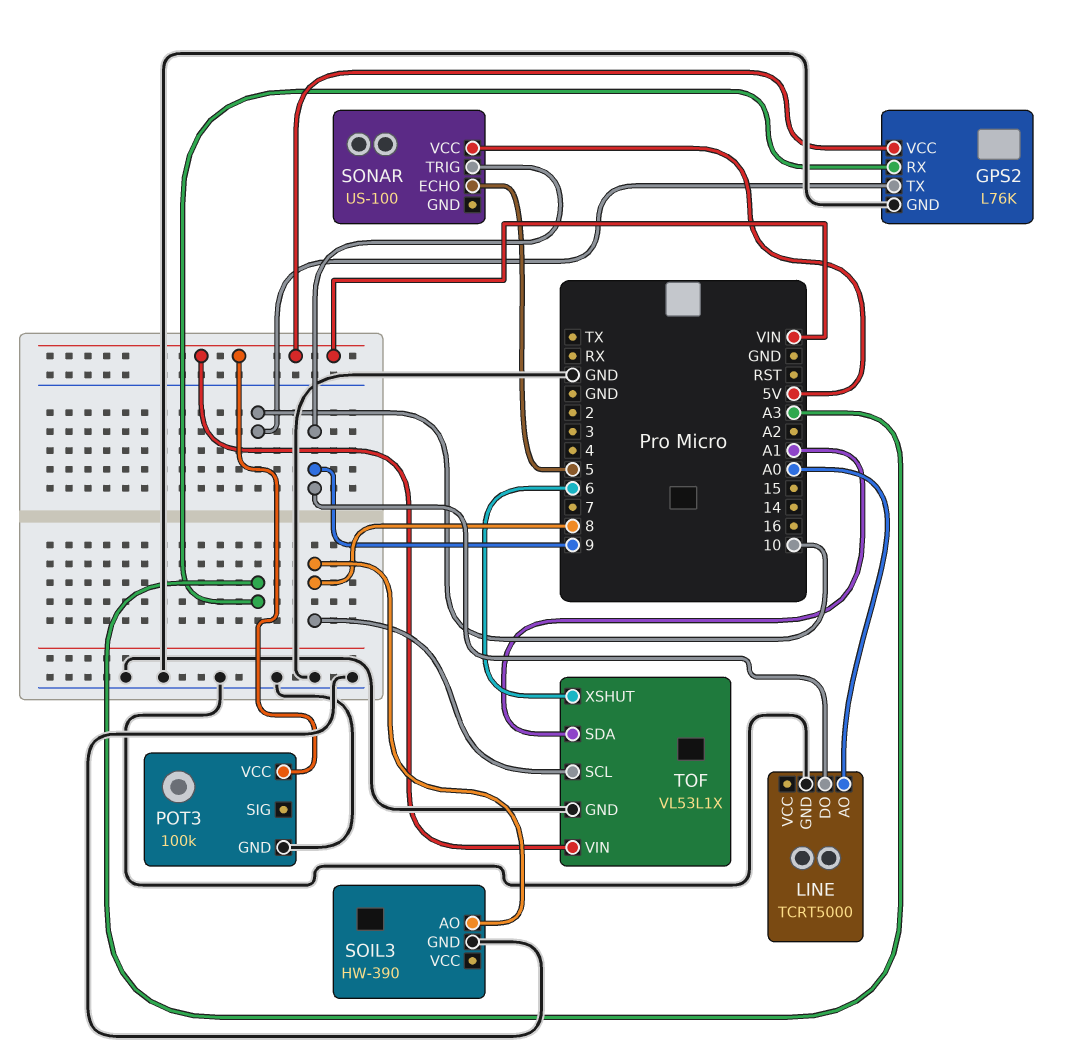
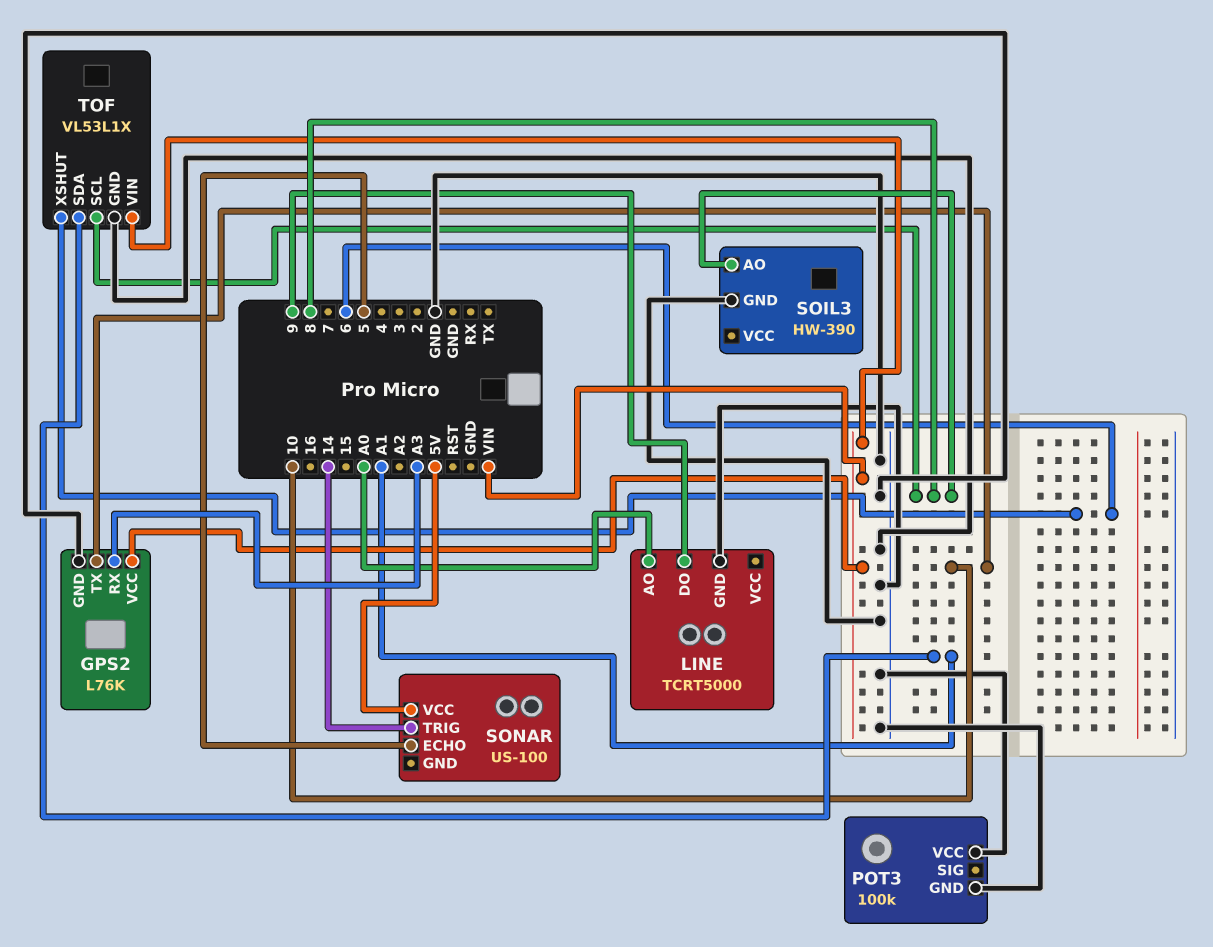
POT3 pin VCC: VIN -> GND
SONAR pin TRIG: 9 -> 14

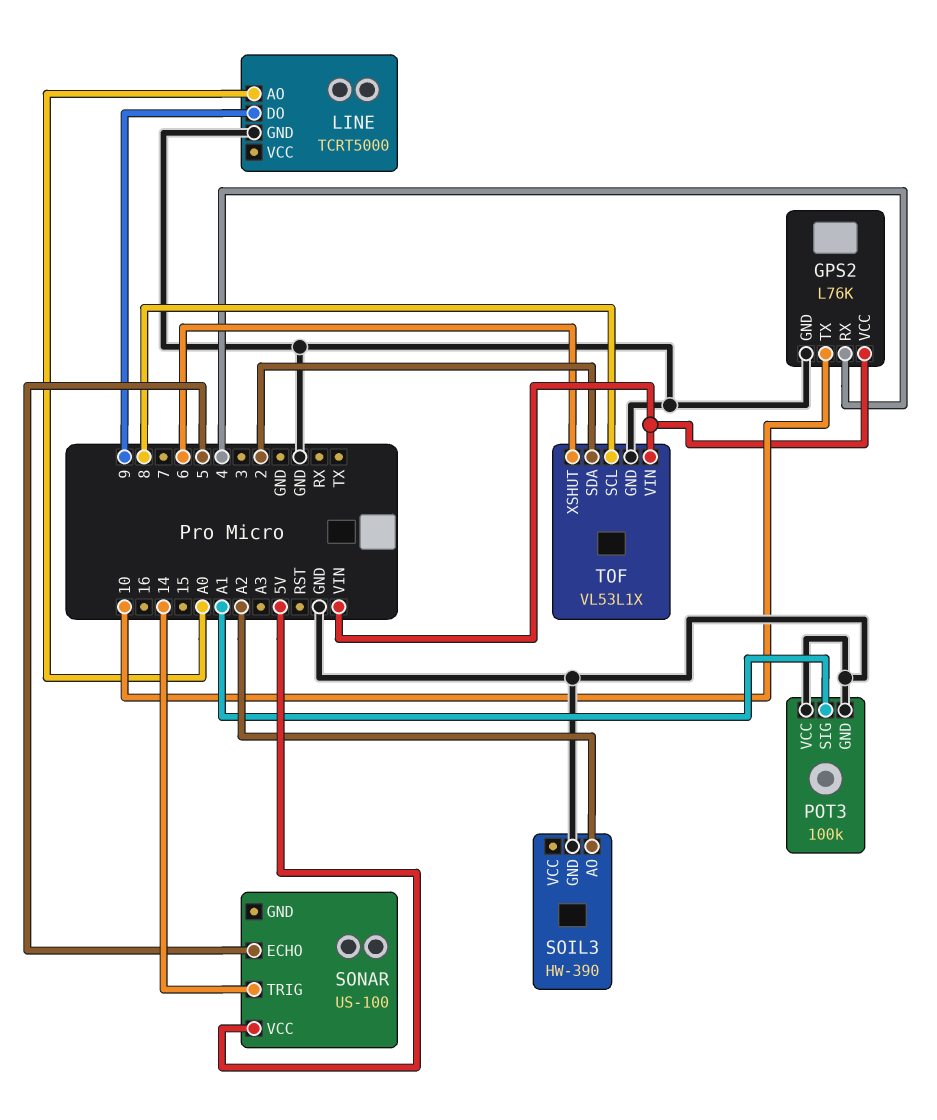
GPS2 pin RX: A3 -> 4
POT3 pin SIG: none -> A1
SOIL3 pin AO: 8 -> A2
TOF pin SDA: A1 -> 2

